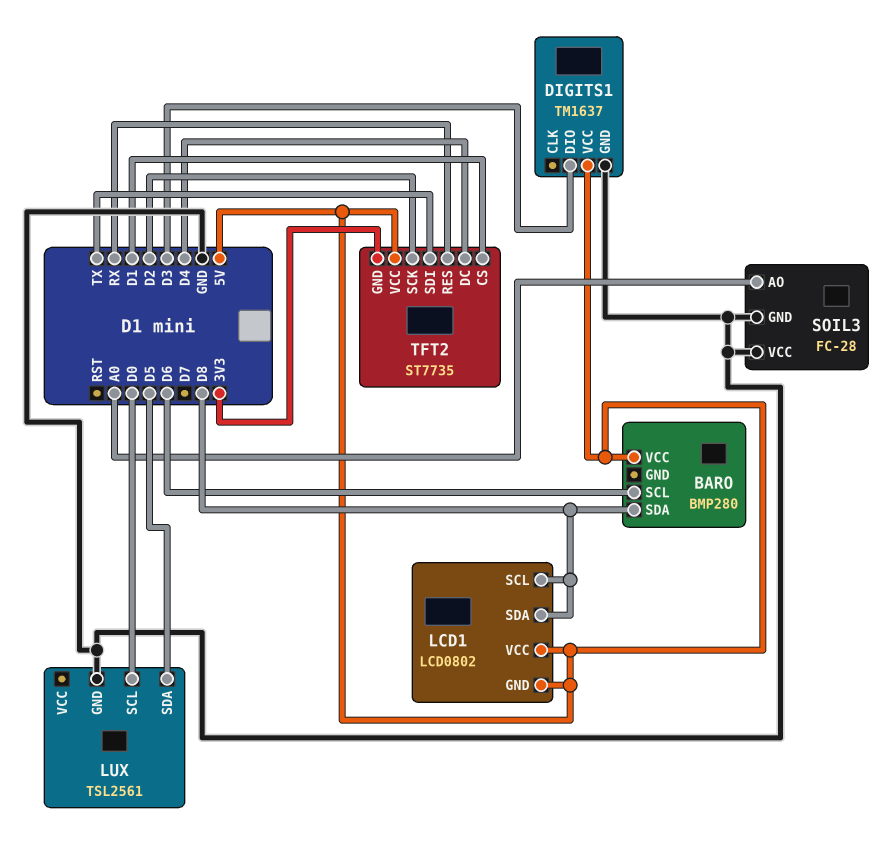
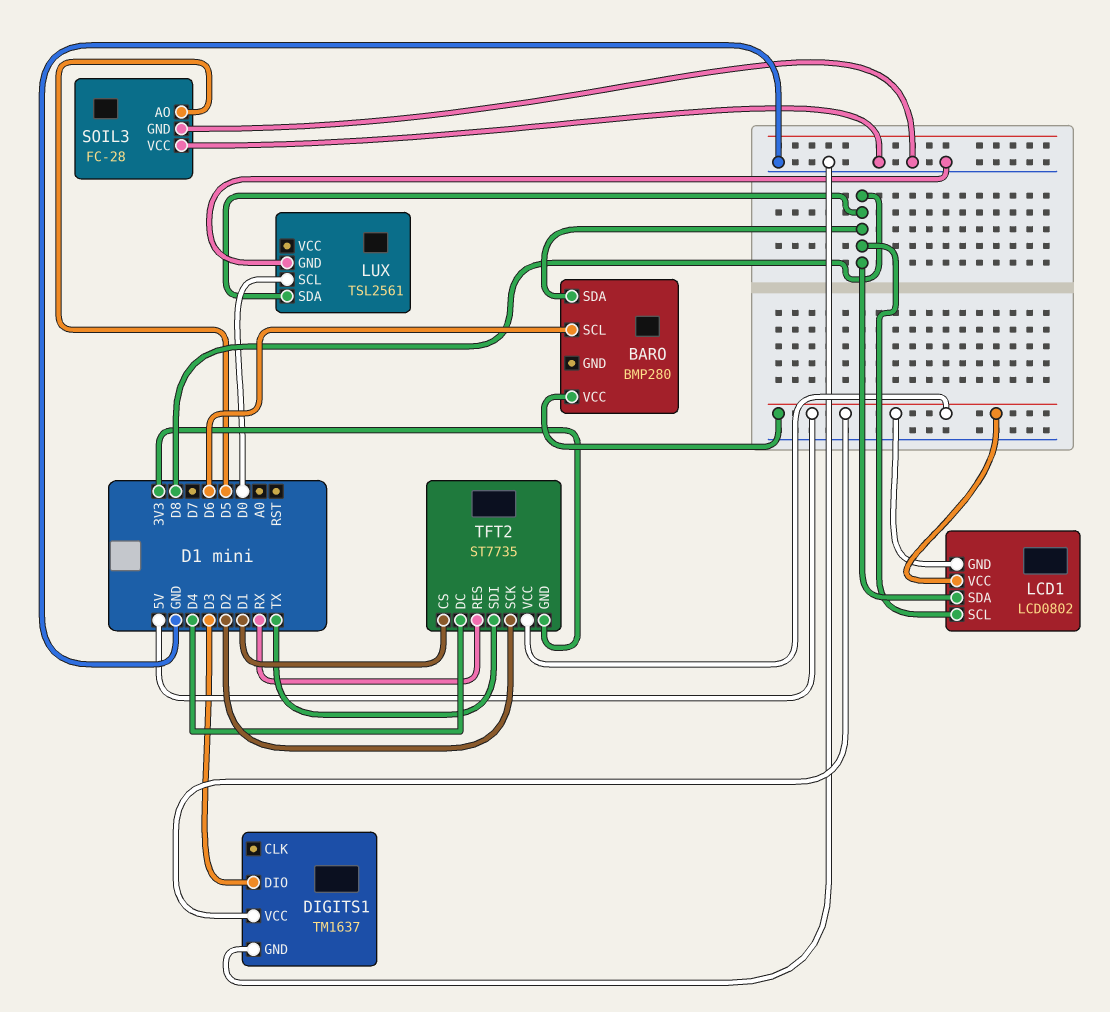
LUX pin SDA: D5 -> D8
SOIL3 pin AO: A0 -> D5

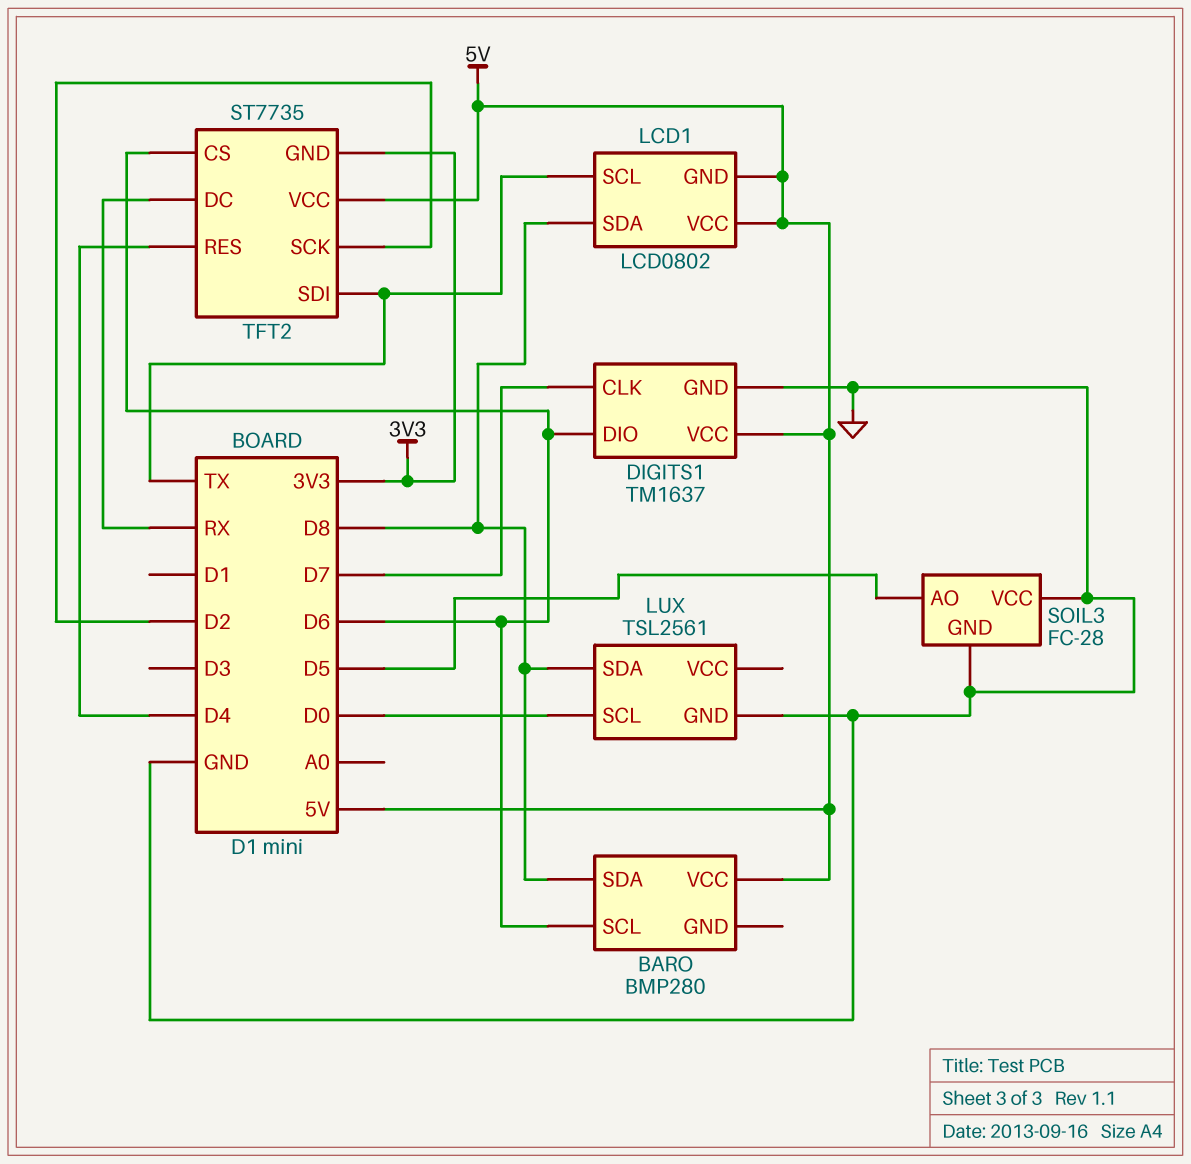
DIGITS1 pin CLK: none -> D7
DIGITS1 pin DIO: D3 -> D6
LCD1 pin SCL: D8 -> TX
TFT2 pin CS: D1 -> D6
TFT2 pin DC: D4 -> RX
TFT2 pin RES: RX -> D4

